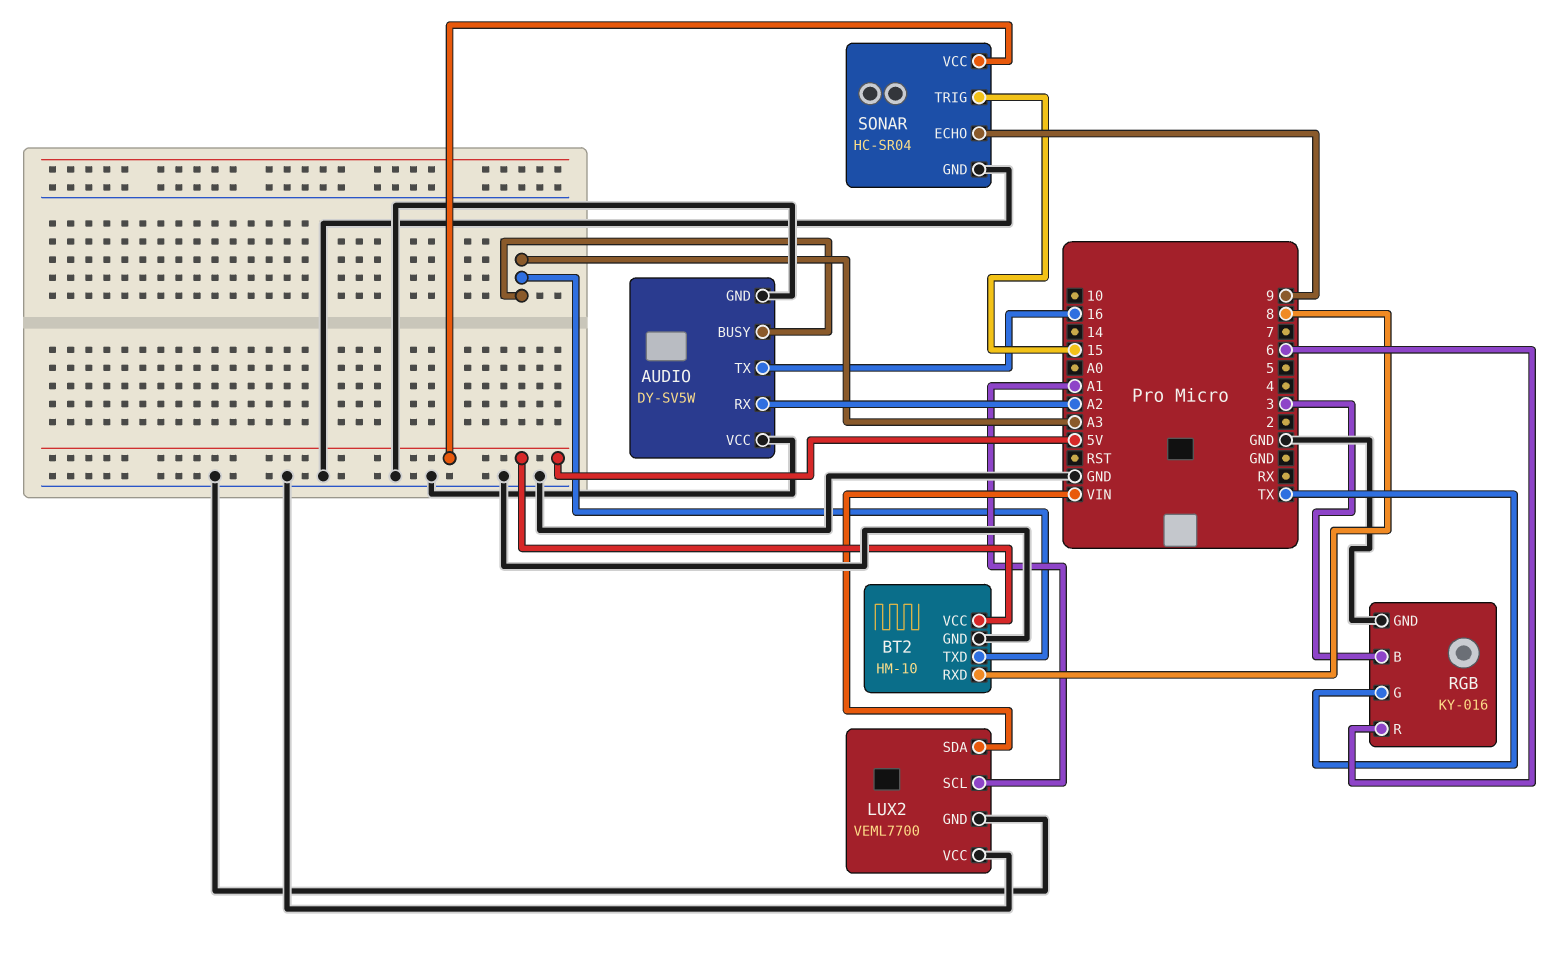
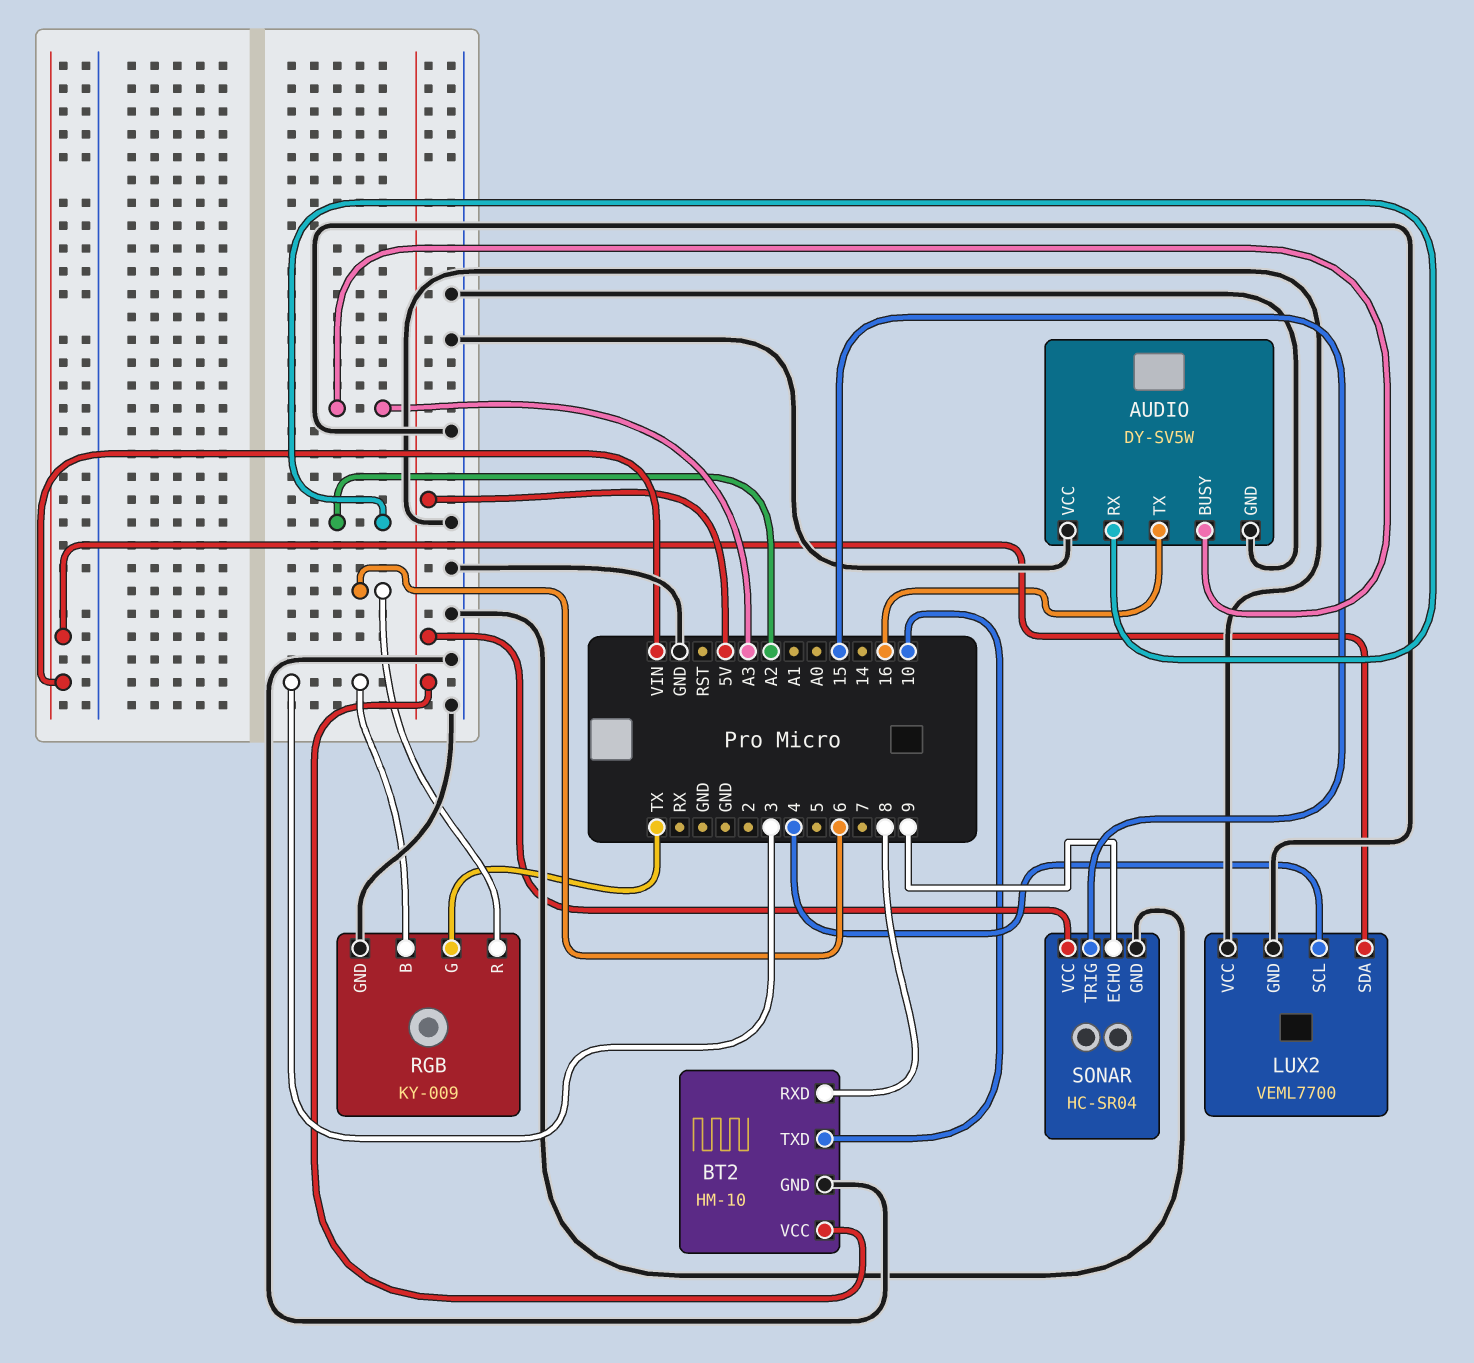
BT2 pin TXD: A3 -> 10
LUX2 pin SCL: A1 -> 4
RGB: KY-016 -> KY-009

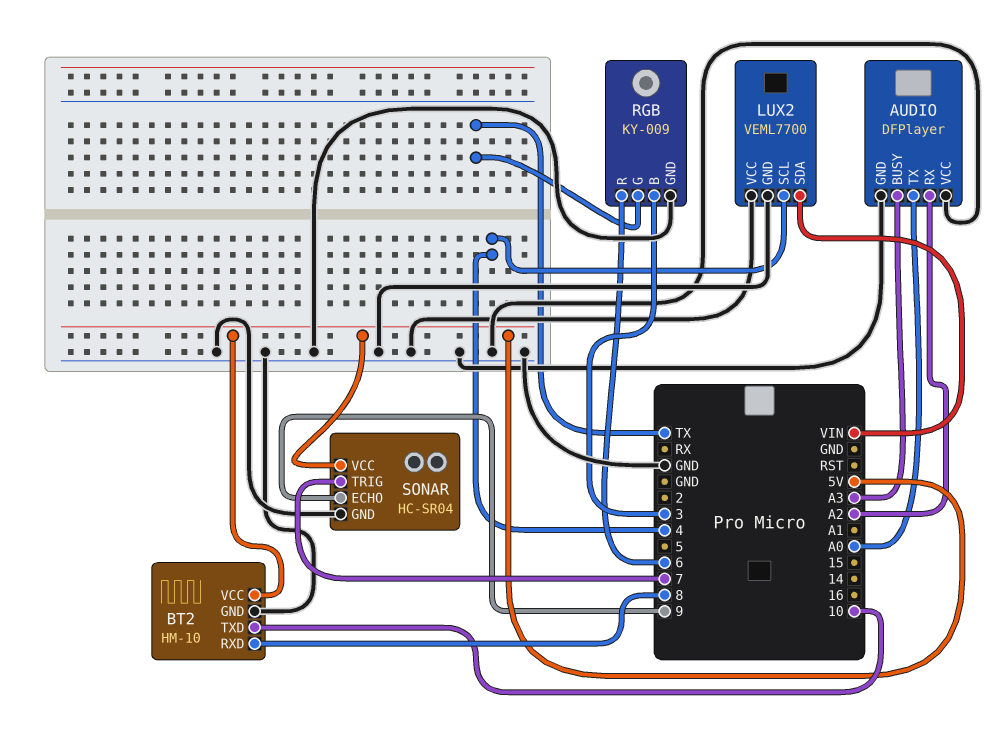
AUDIO: DY-SV5W -> DFPlayer
AUDIO pin TX: 16 -> A0
SONAR pin TRIG: 15 -> 7

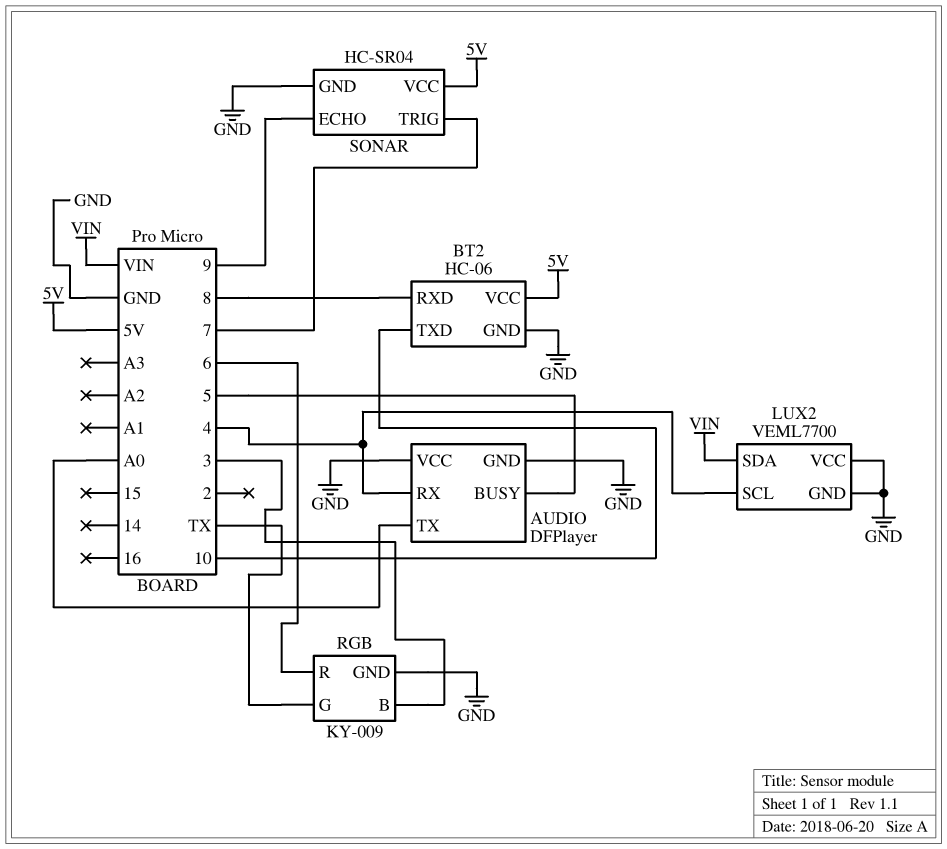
AUDIO pin BUSY: A3 -> 5
AUDIO pin RX: A2 -> 4
BT2: HM-10 -> HC-06

